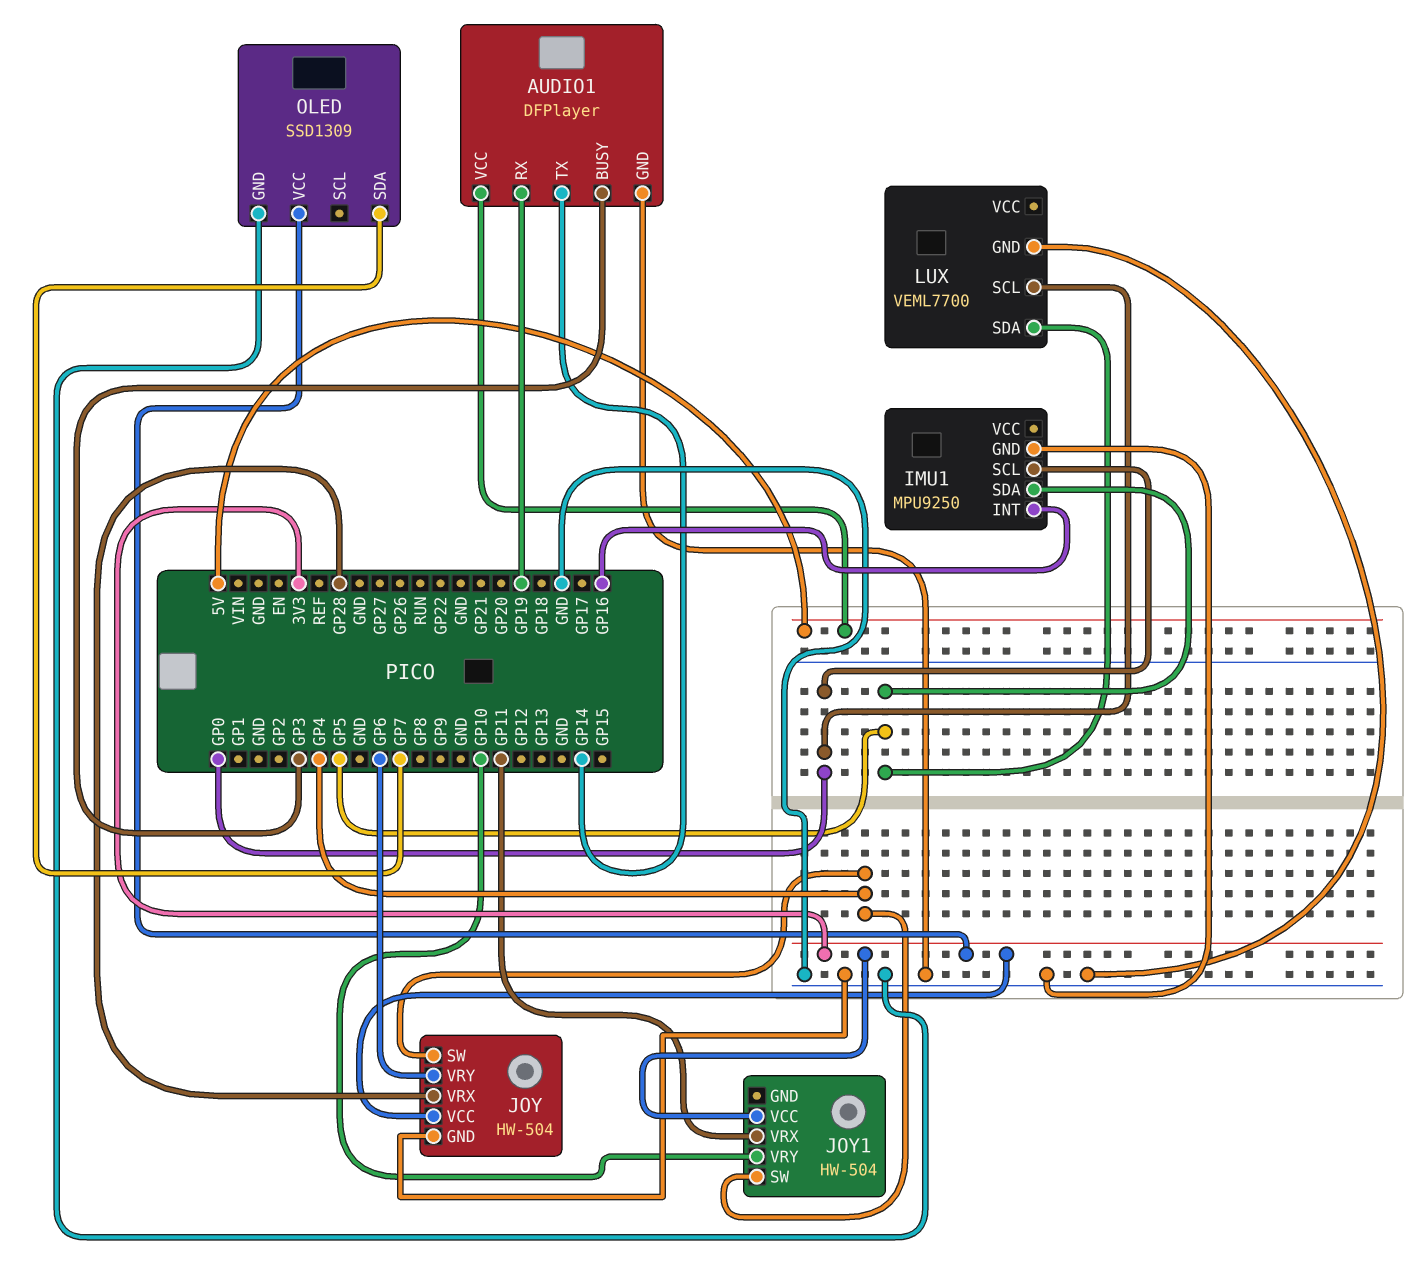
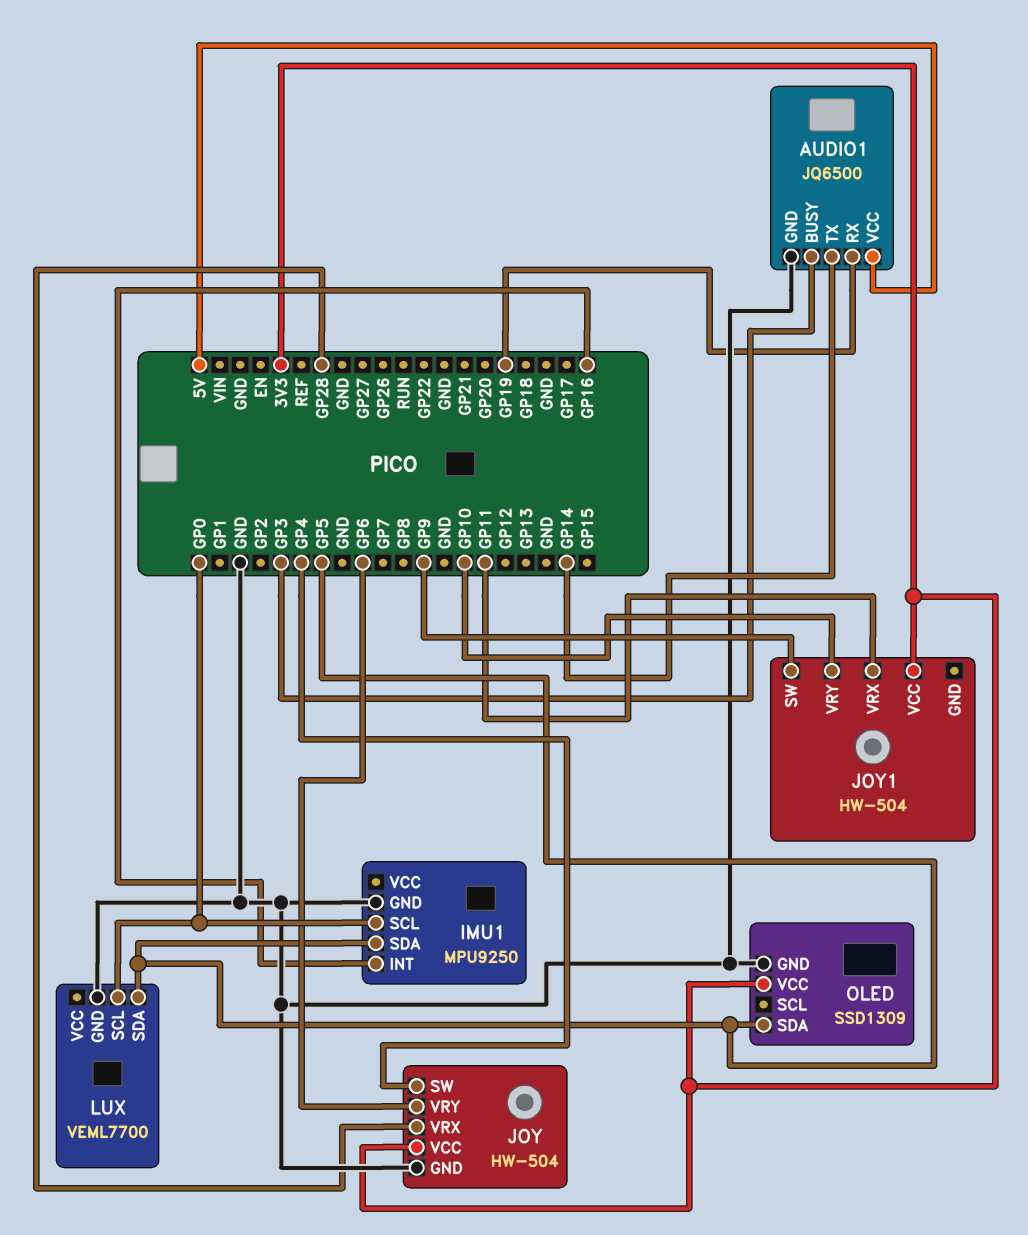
AUDIO1: DFPlayer -> JQ6500
JOY1 pin SW: GP4 -> GP9
OLED pin SDA: GP7 -> GP5

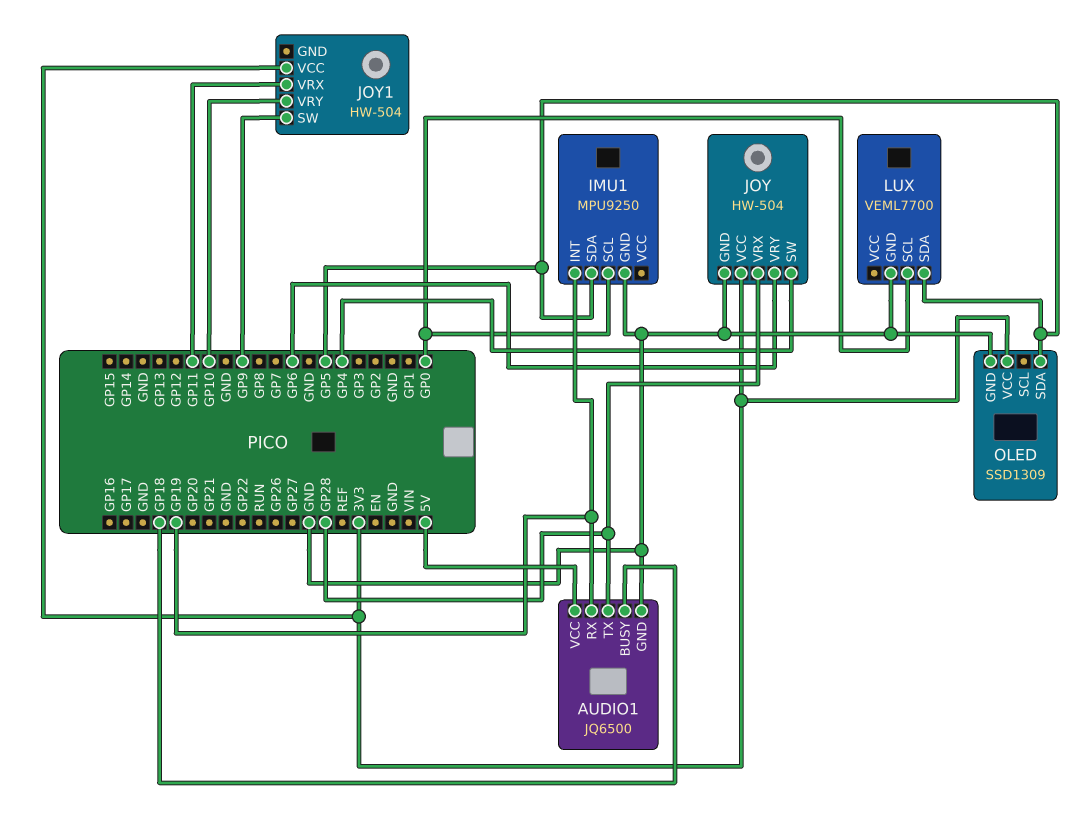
AUDIO1 pin BUSY: GP3 -> GP18
AUDIO1 pin TX: GP14 -> GP28
IMU1 pin INT: GP16 -> GP19

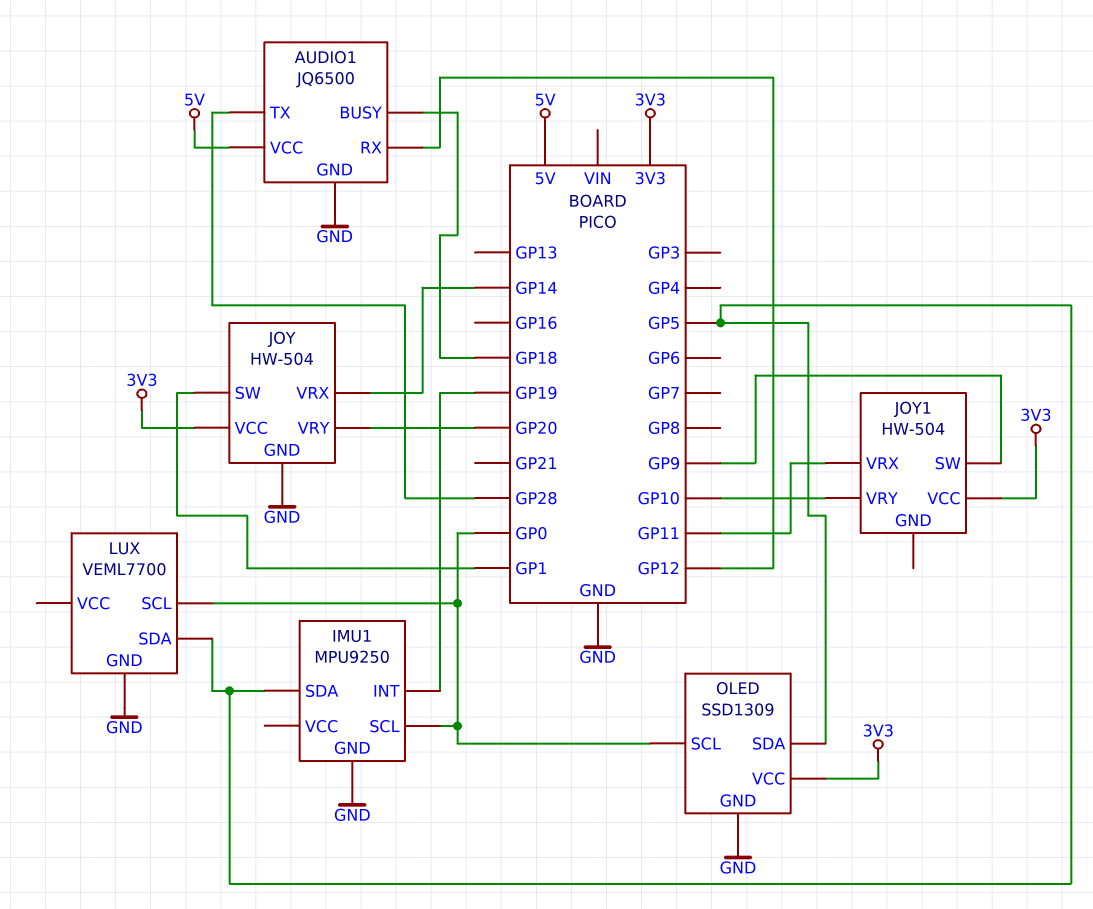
AUDIO1 pin RX: GP19 -> GP12
JOY pin SW: GP4 -> GP1
JOY pin VRX: GP28 -> GP14
JOY pin VRY: GP6 -> GP20
OLED pin SCL: none -> GP0

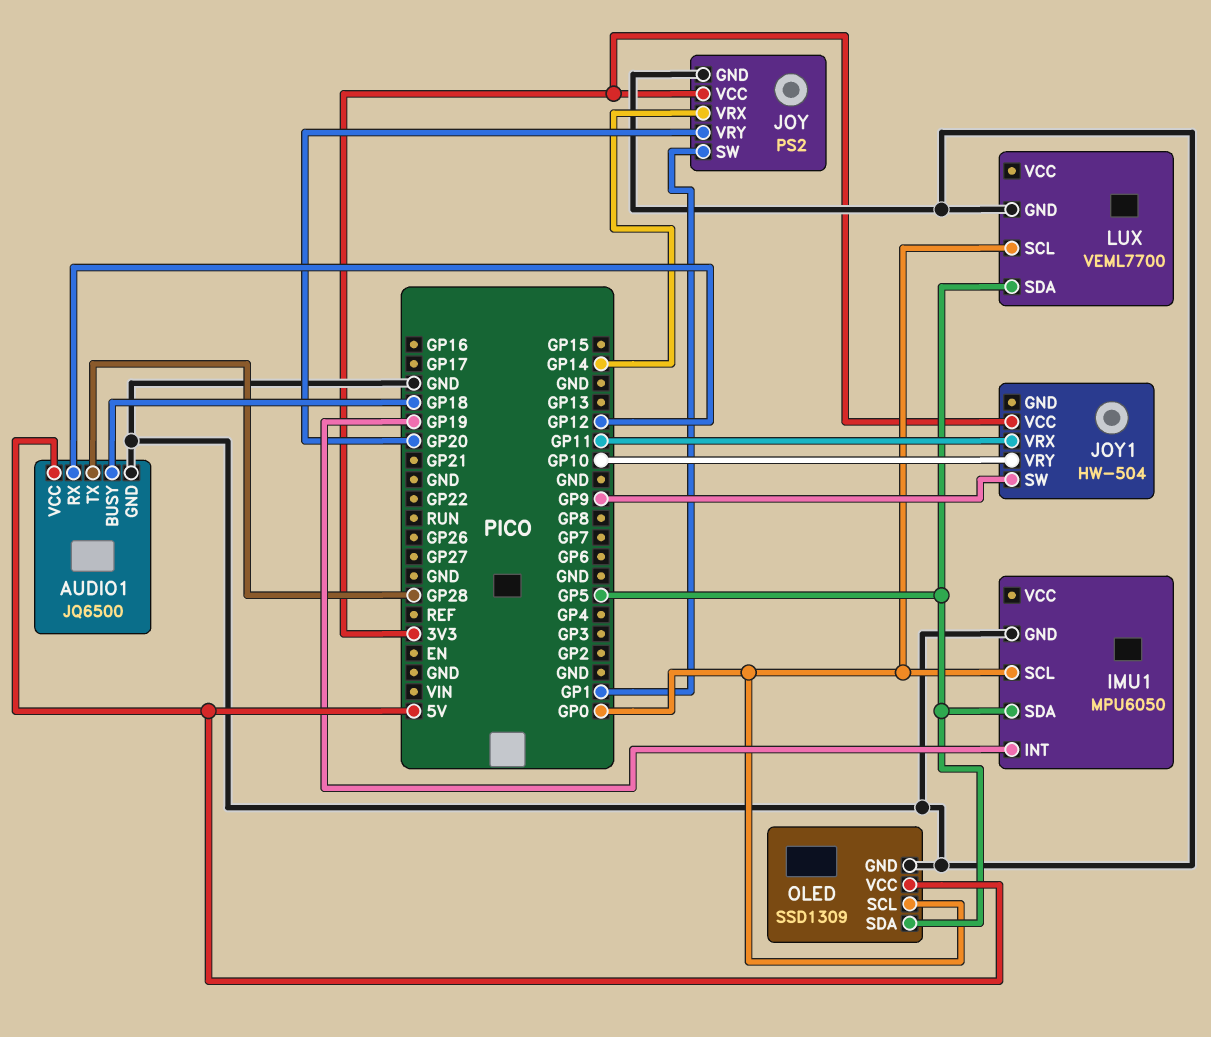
IMU1: MPU9250 -> MPU6050
JOY: HW-504 -> PS2
OLED pin VCC: 3V3 -> 5V

